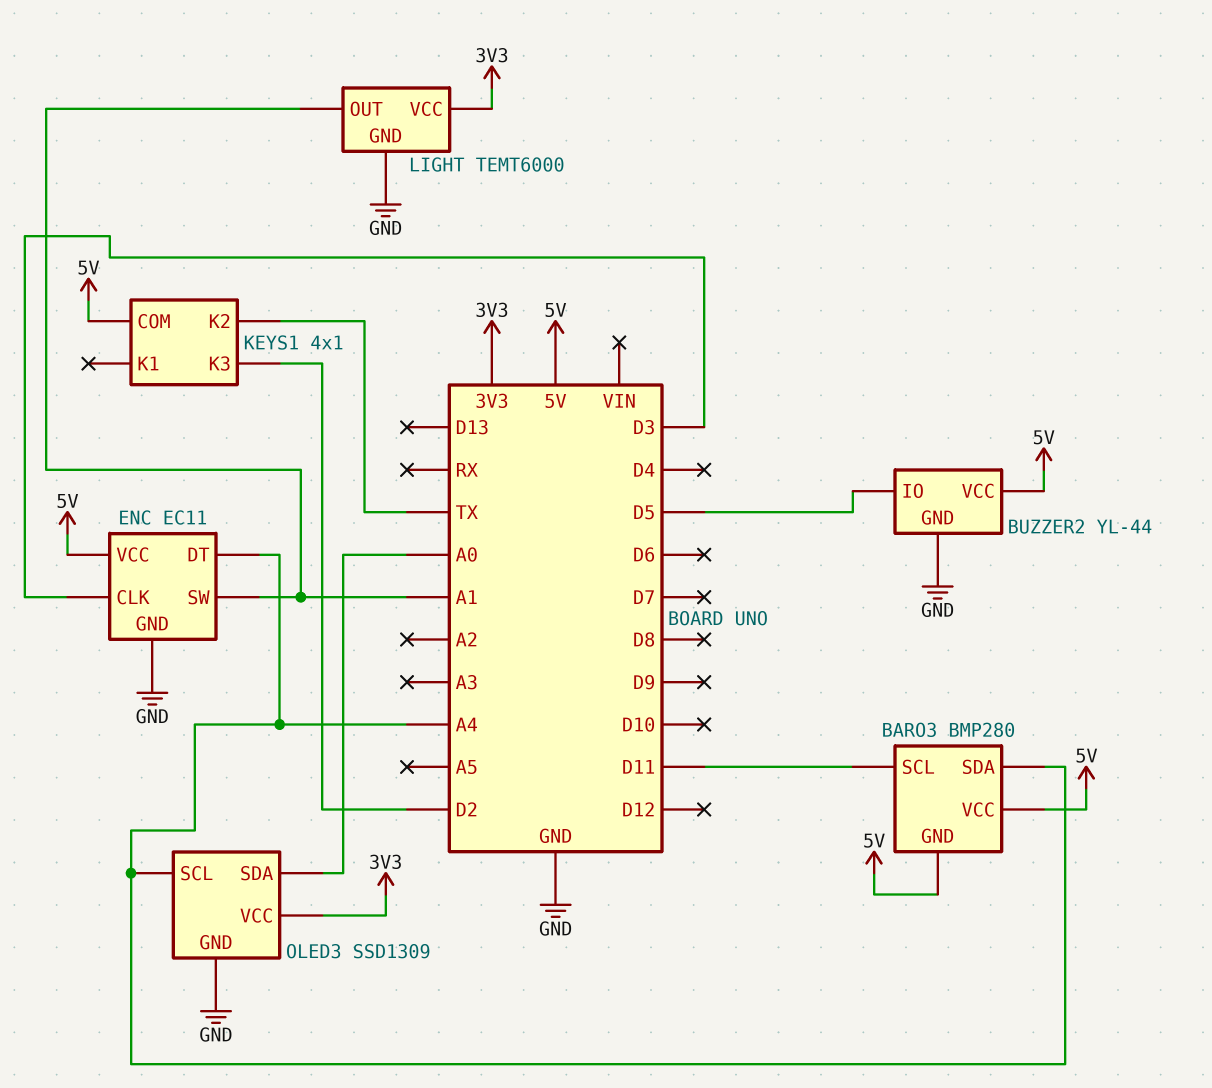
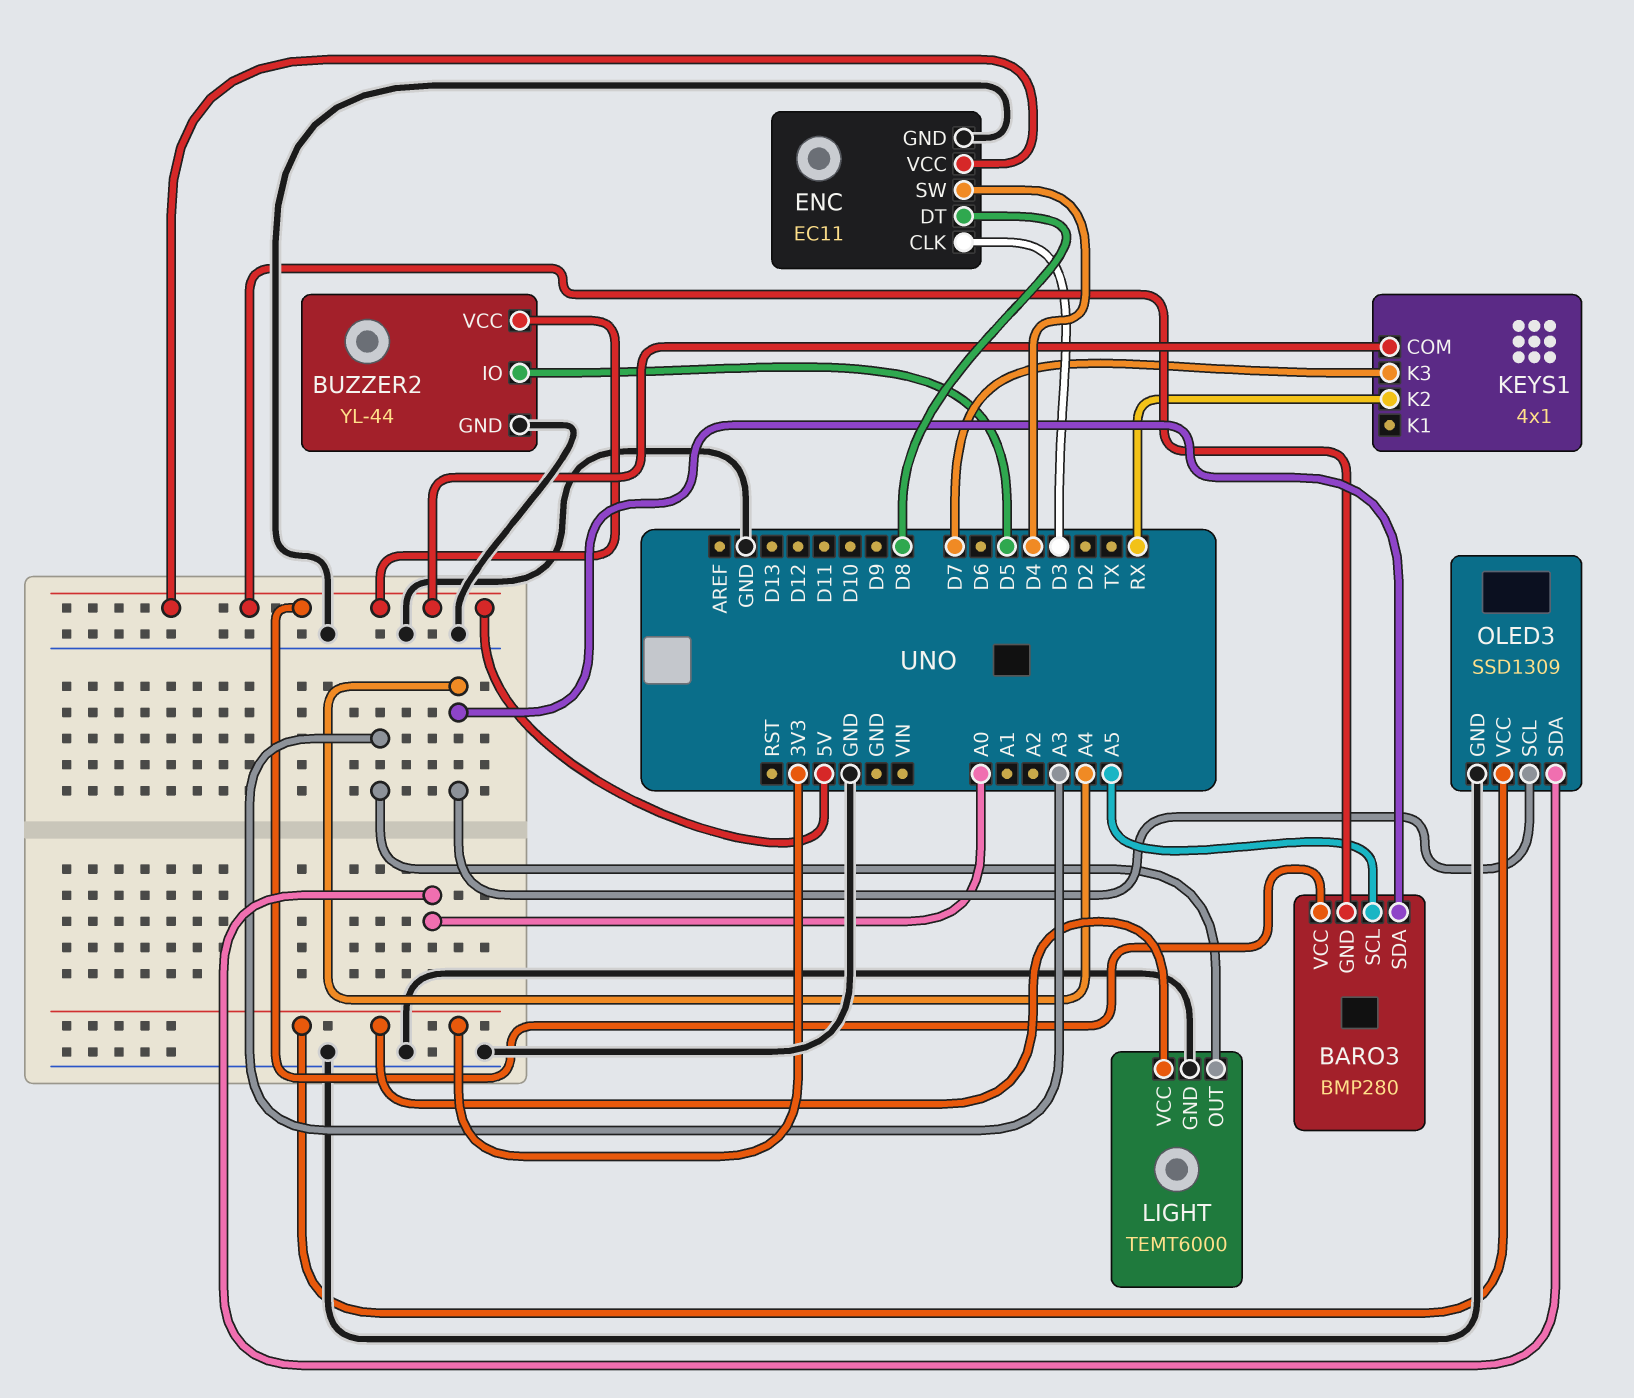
BARO3 pin SCL: D11 -> A5
ENC pin DT: A4 -> D8
ENC pin SW: A1 -> D4
KEYS1 pin K2: TX -> RX
KEYS1 pin K3: D2 -> D7
LIGHT pin OUT: A1 -> A3

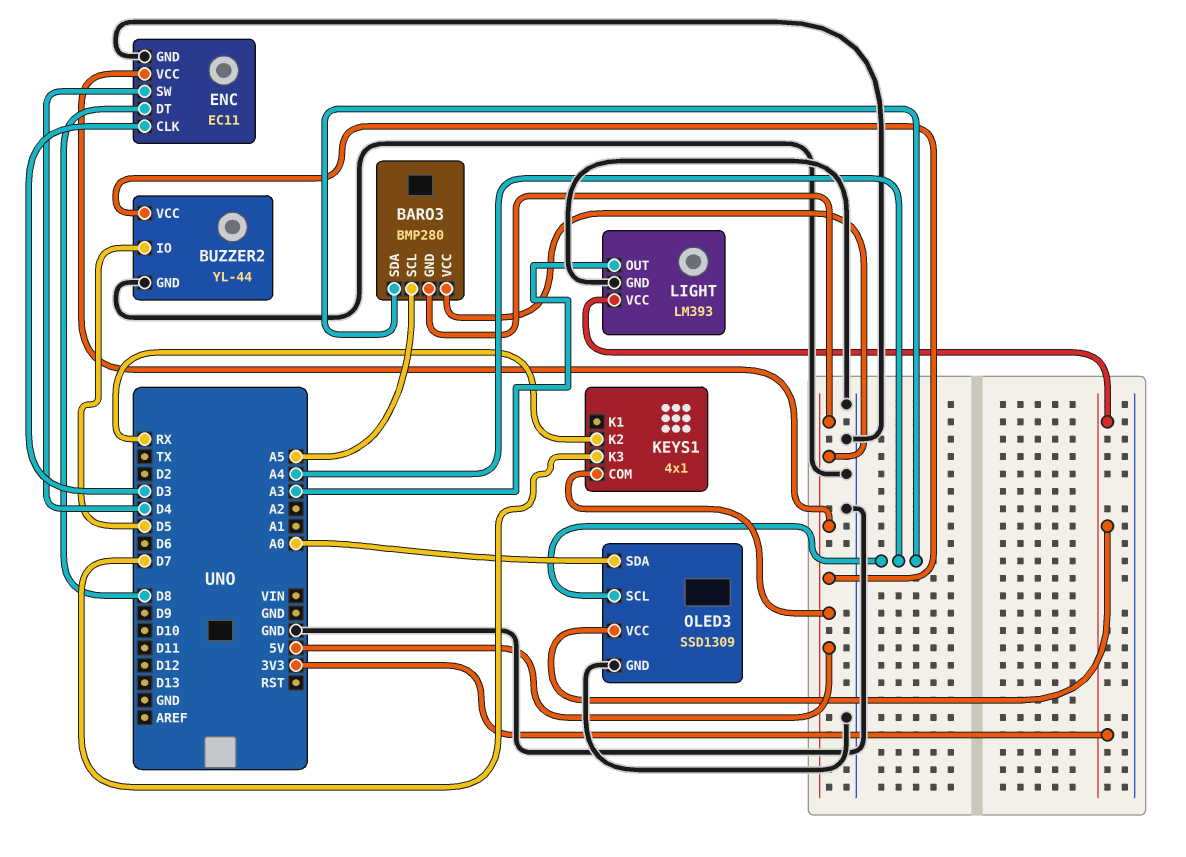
LIGHT: TEMT6000 -> LM393

